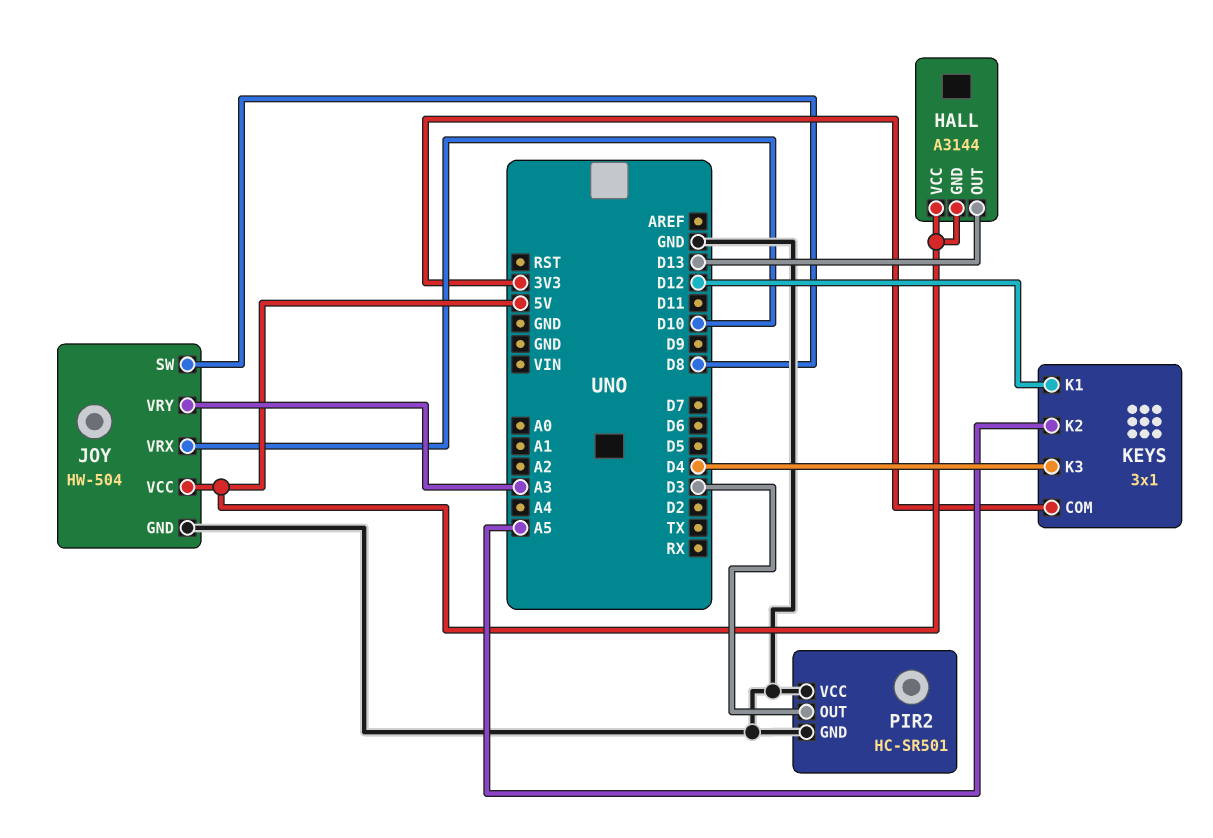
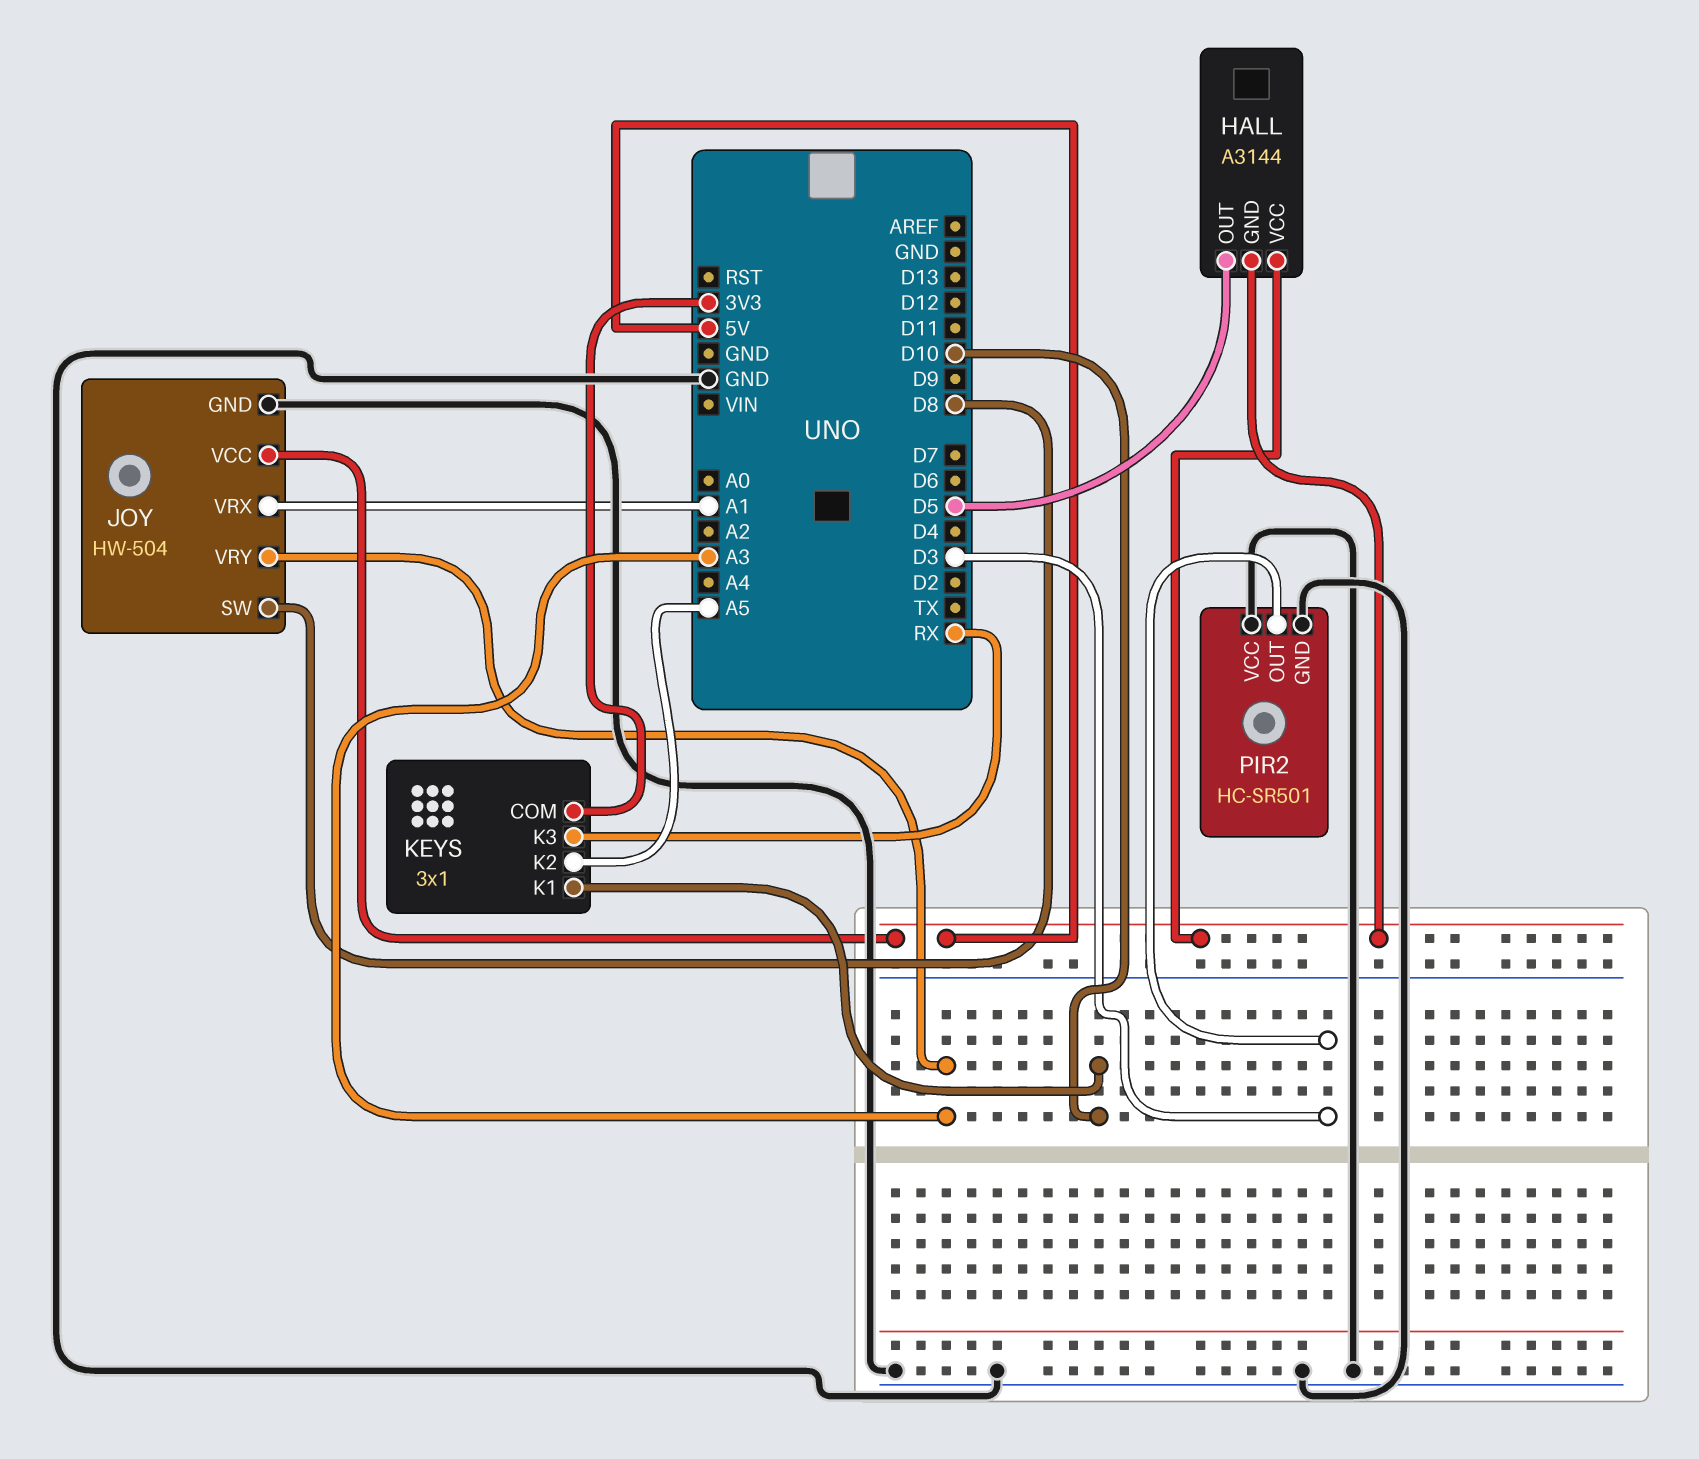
HALL pin OUT: D13 -> D5
JOY pin VRX: D10 -> A1
KEYS pin K1: D12 -> D10
KEYS pin K3: D4 -> RX

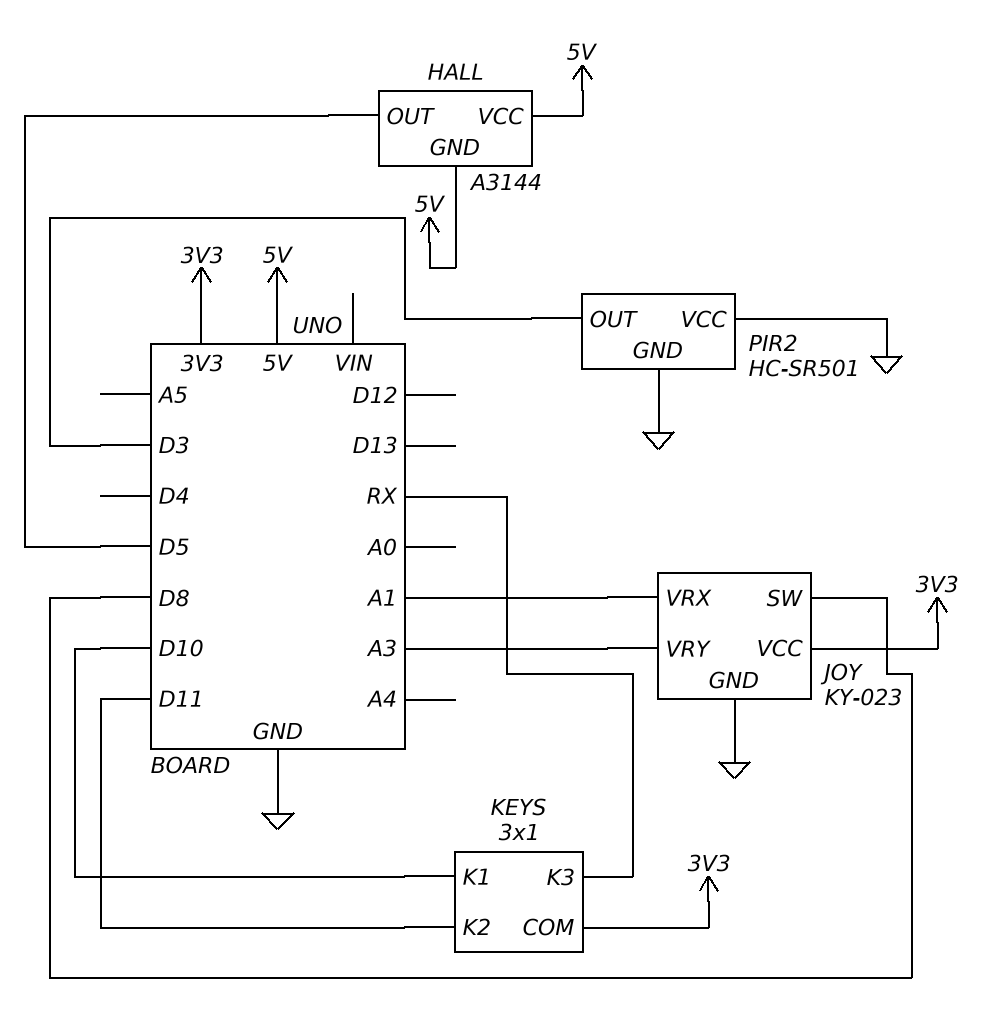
JOY: HW-504 -> KY-023
JOY pin VCC: 5V -> 3V3
KEYS pin K2: A5 -> D11

